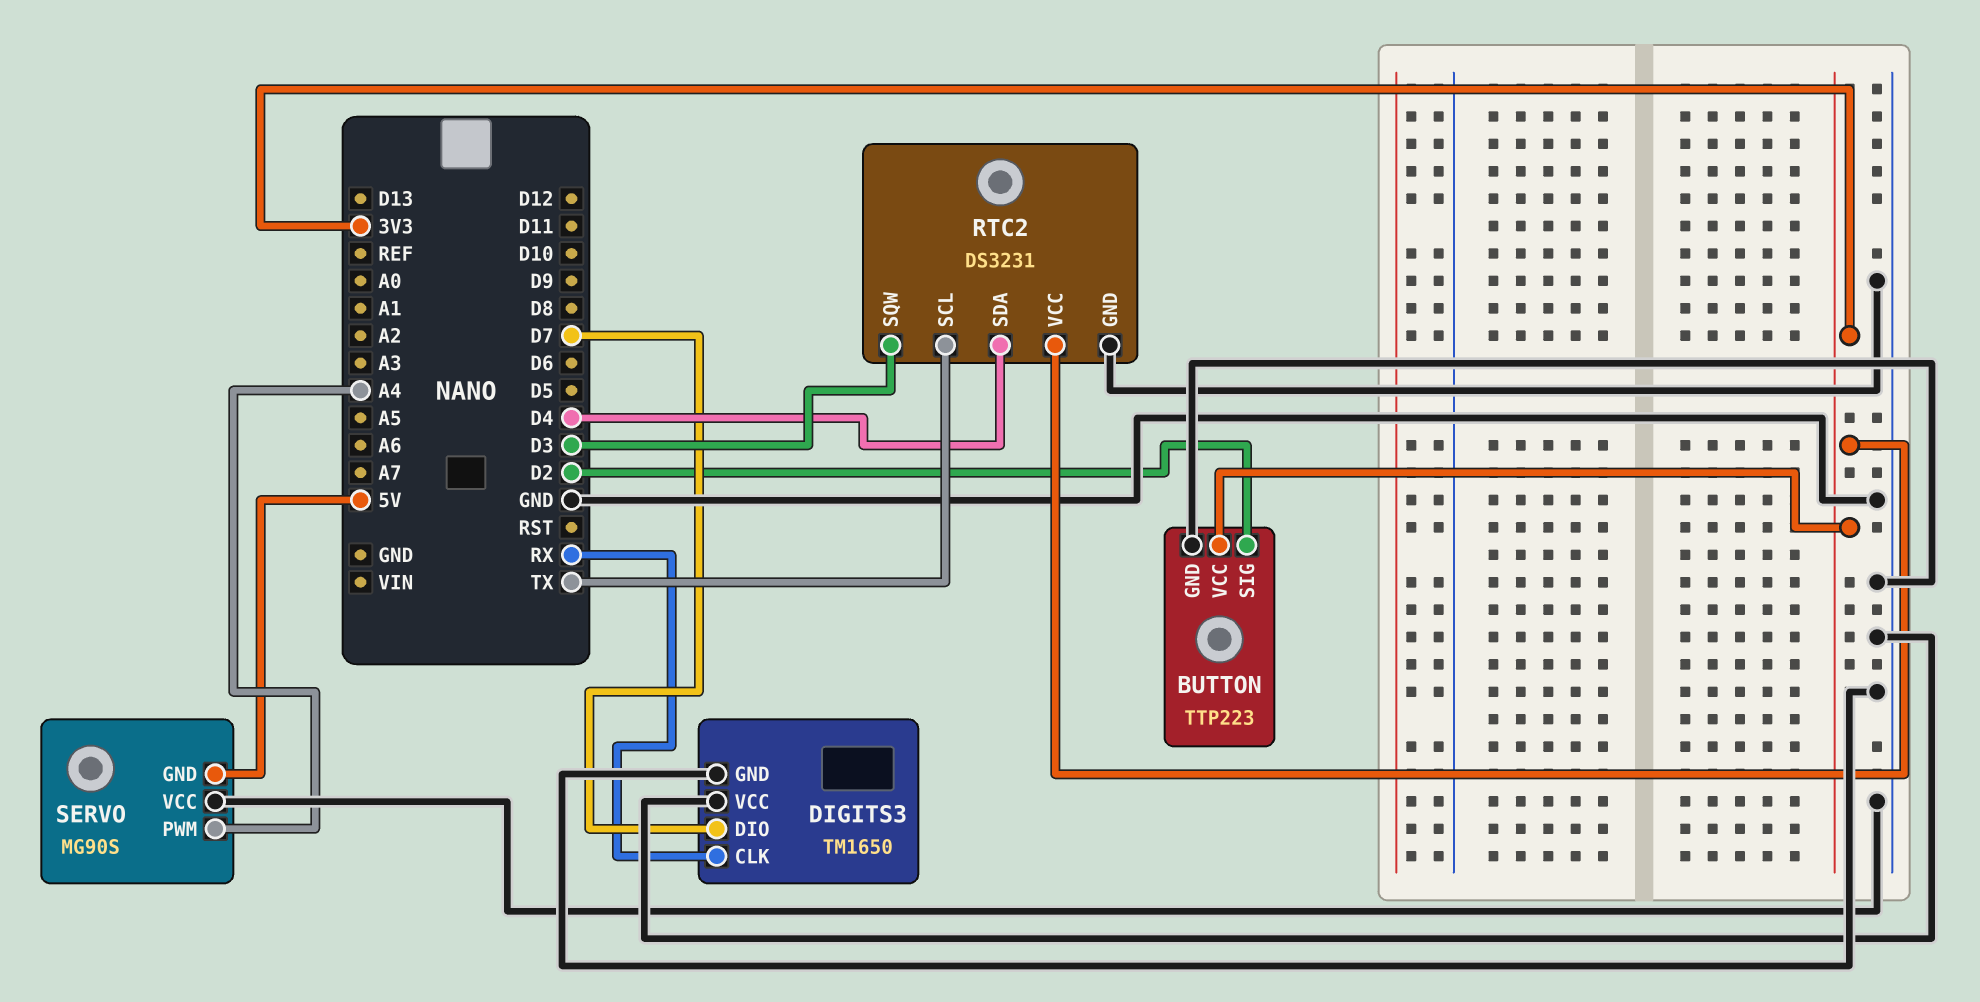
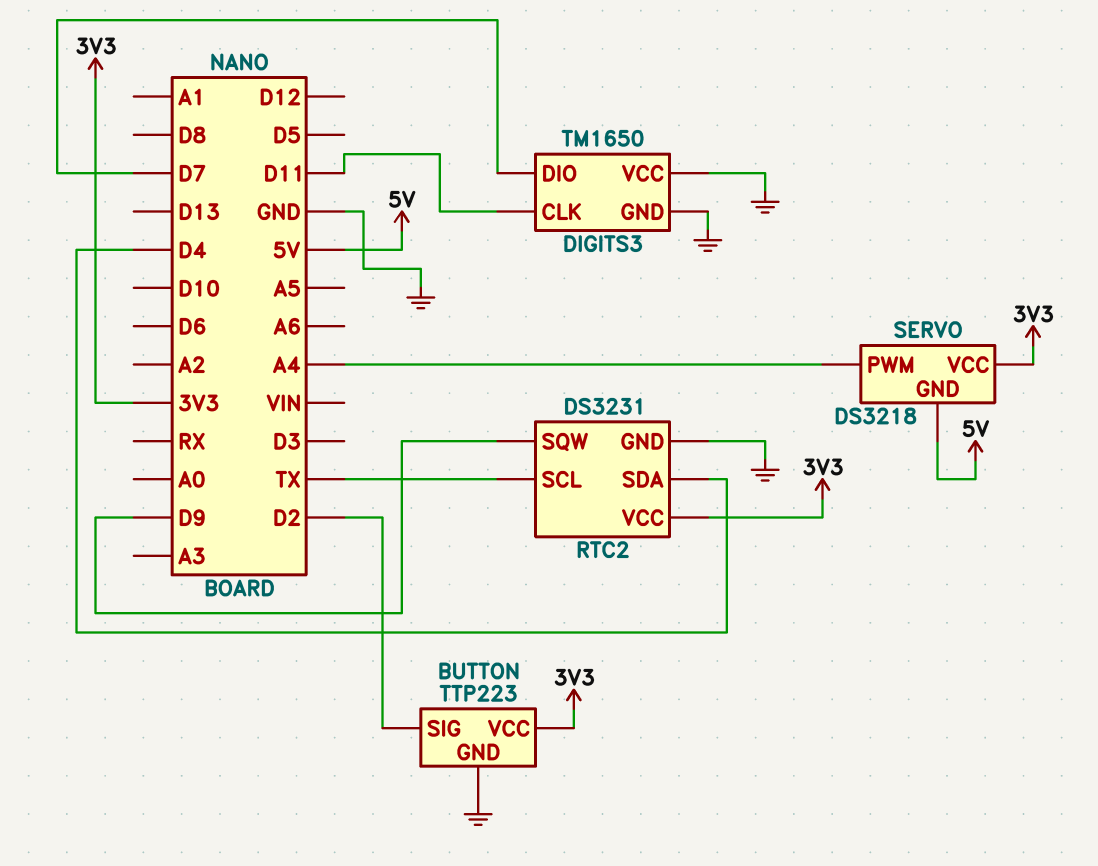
DIGITS3 pin CLK: RX -> D11
RTC2 pin SQW: D3 -> D9
SERVO: MG90S -> DS3218
SERVO pin VCC: GND -> 3V3

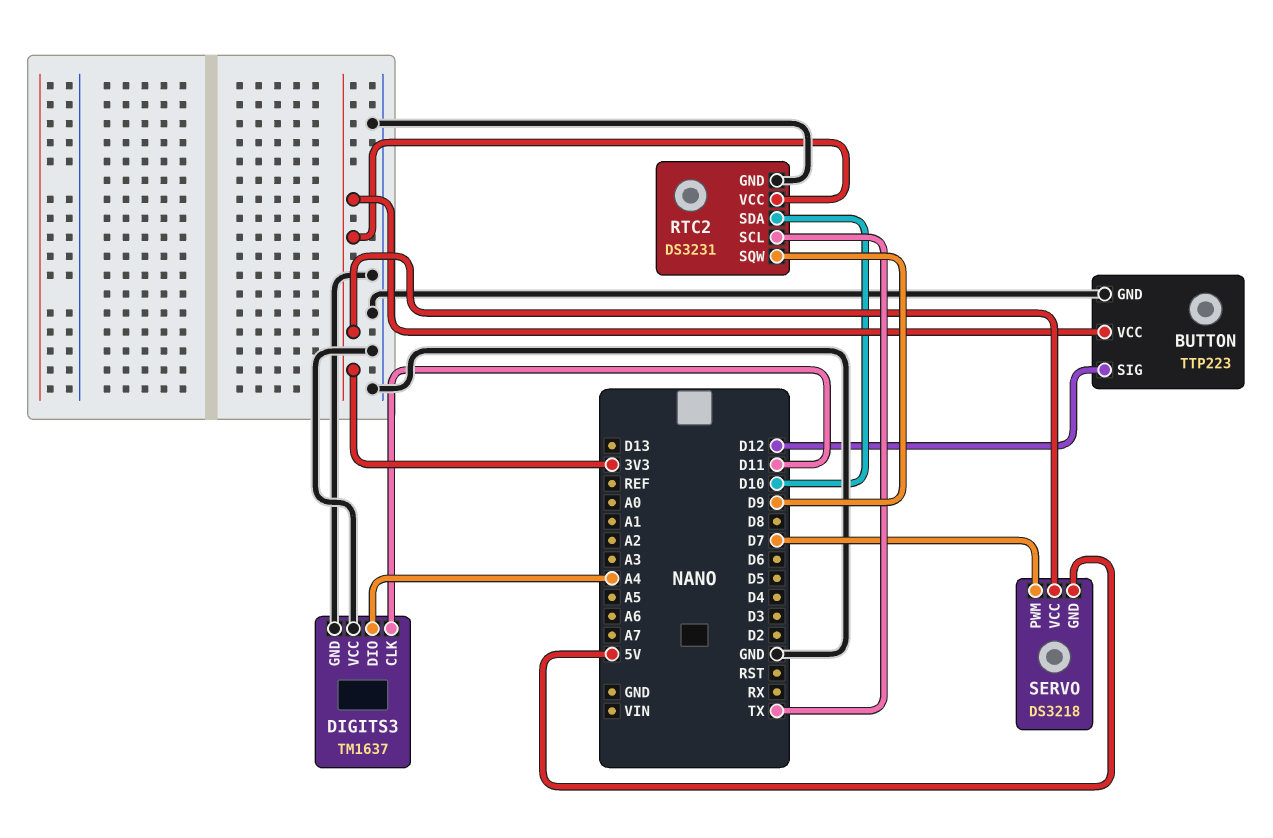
BUTTON pin SIG: D2 -> D12
DIGITS3: TM1650 -> TM1637
DIGITS3 pin DIO: D7 -> A4
RTC2 pin SDA: D4 -> D10
SERVO pin PWM: A4 -> D7

